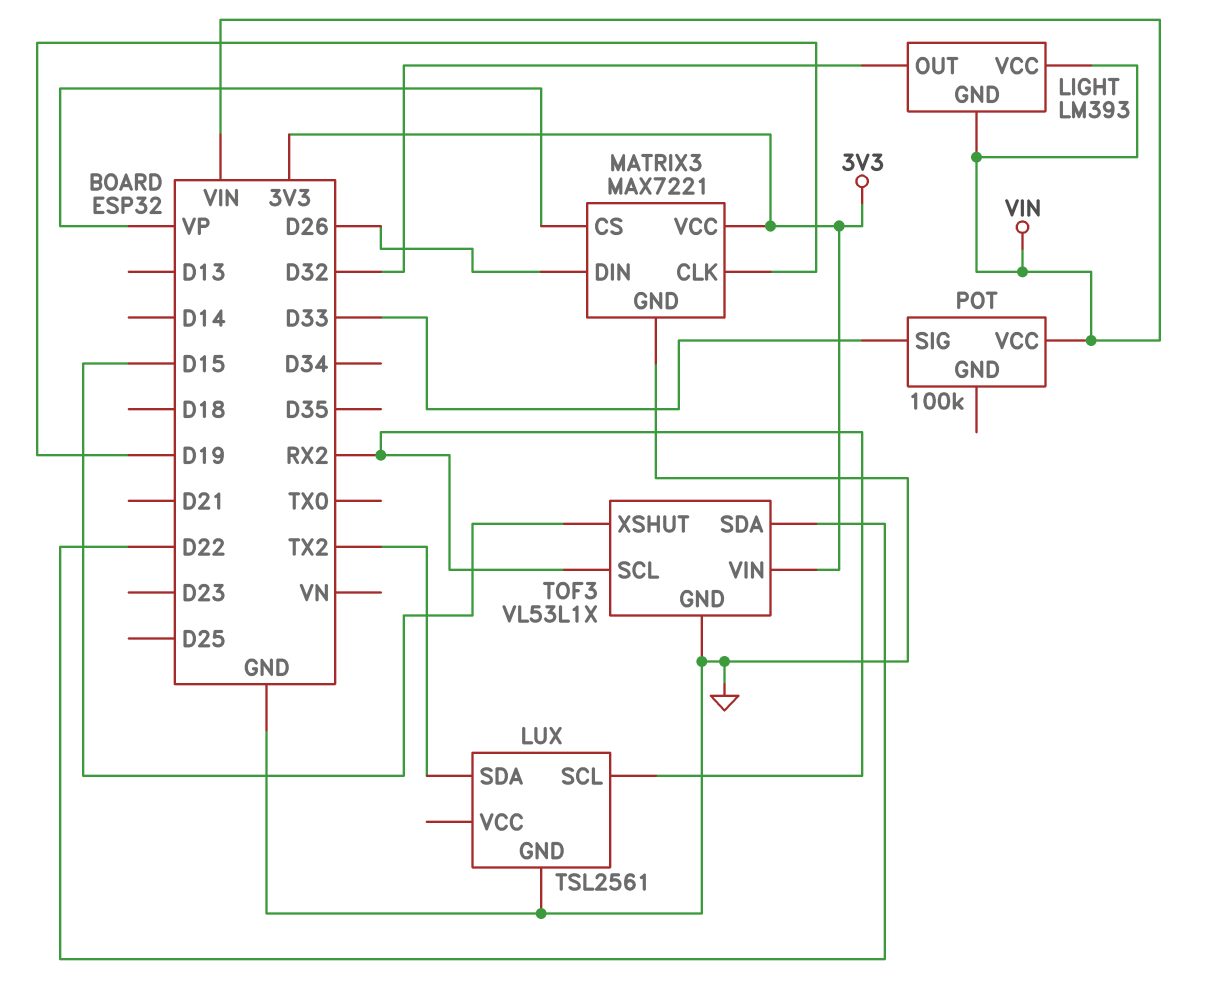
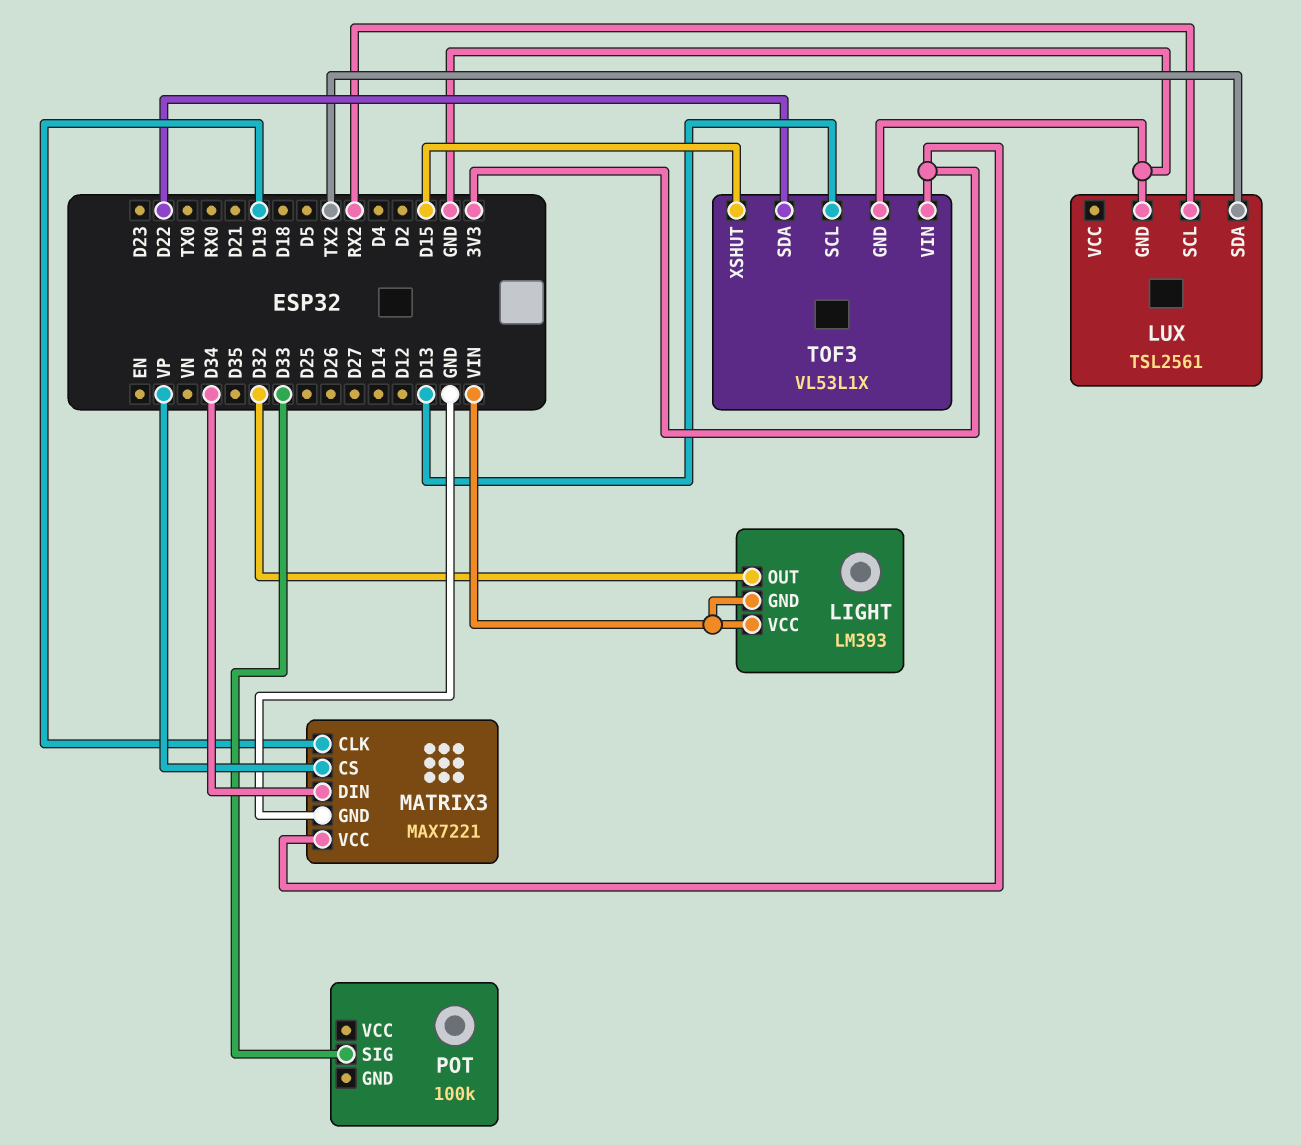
MATRIX3 pin DIN: D26 -> D34
POT pin VCC: VIN -> none
TOF3 pin SCL: RX2 -> D13

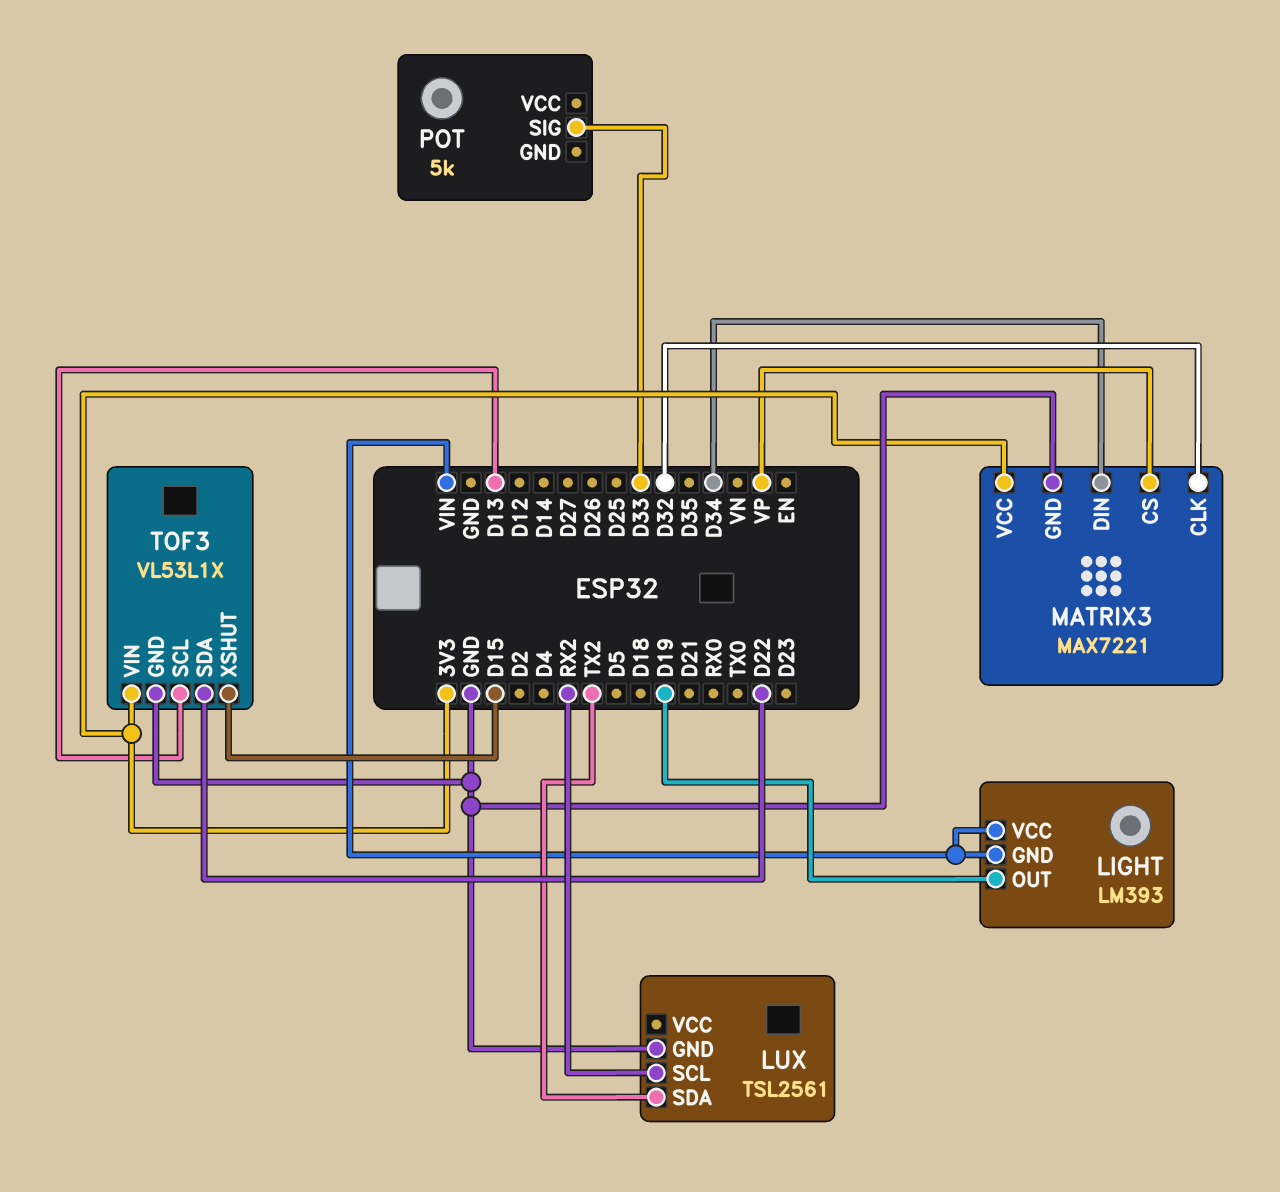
LIGHT pin OUT: D32 -> D19
MATRIX3 pin CLK: D19 -> D32
POT: 100k -> 5k

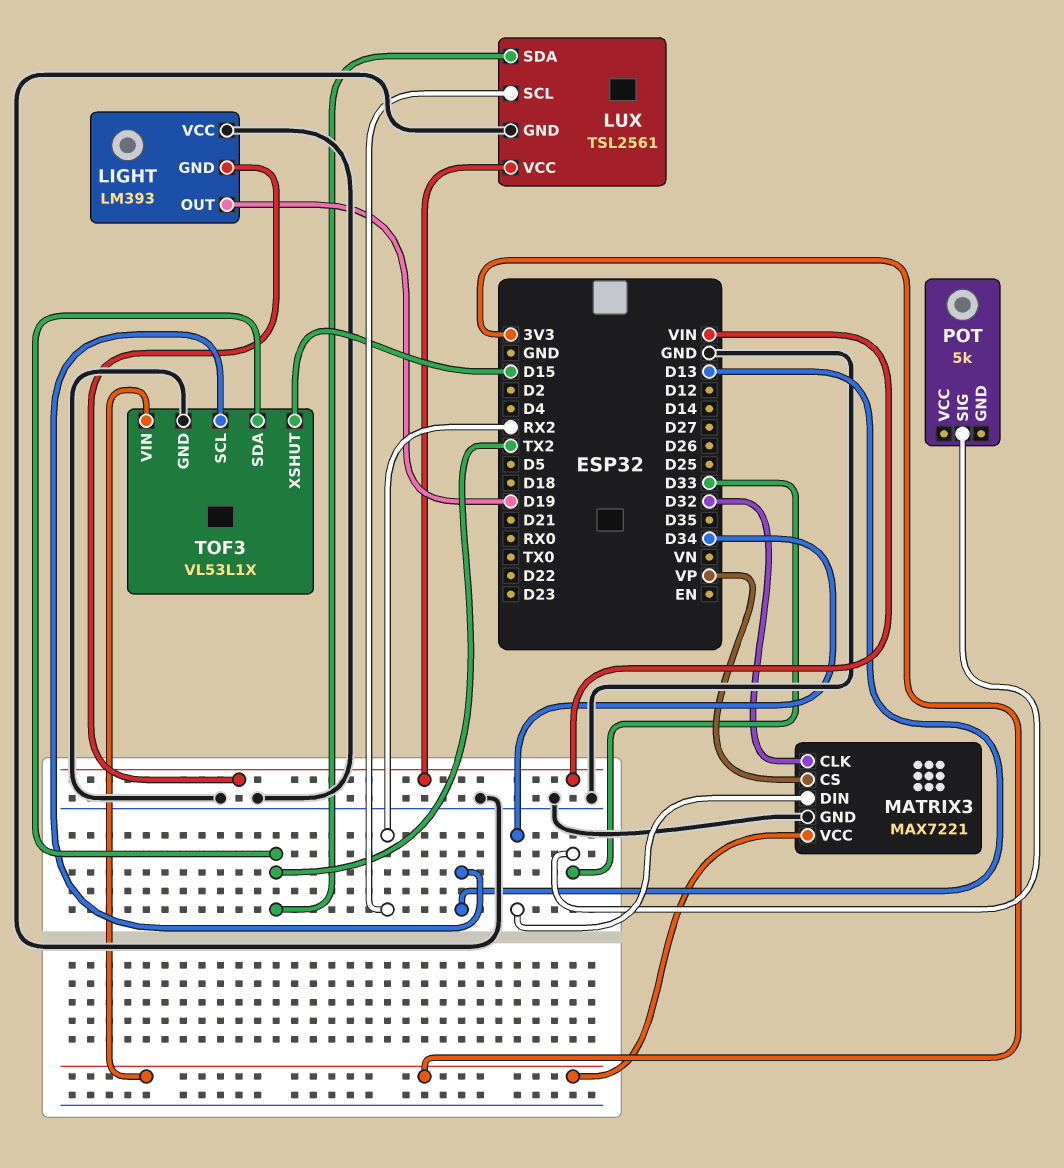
LIGHT pin VCC: VIN -> GND
LUX pin VCC: none -> VIN
TOF3 pin SDA: D22 -> TX2

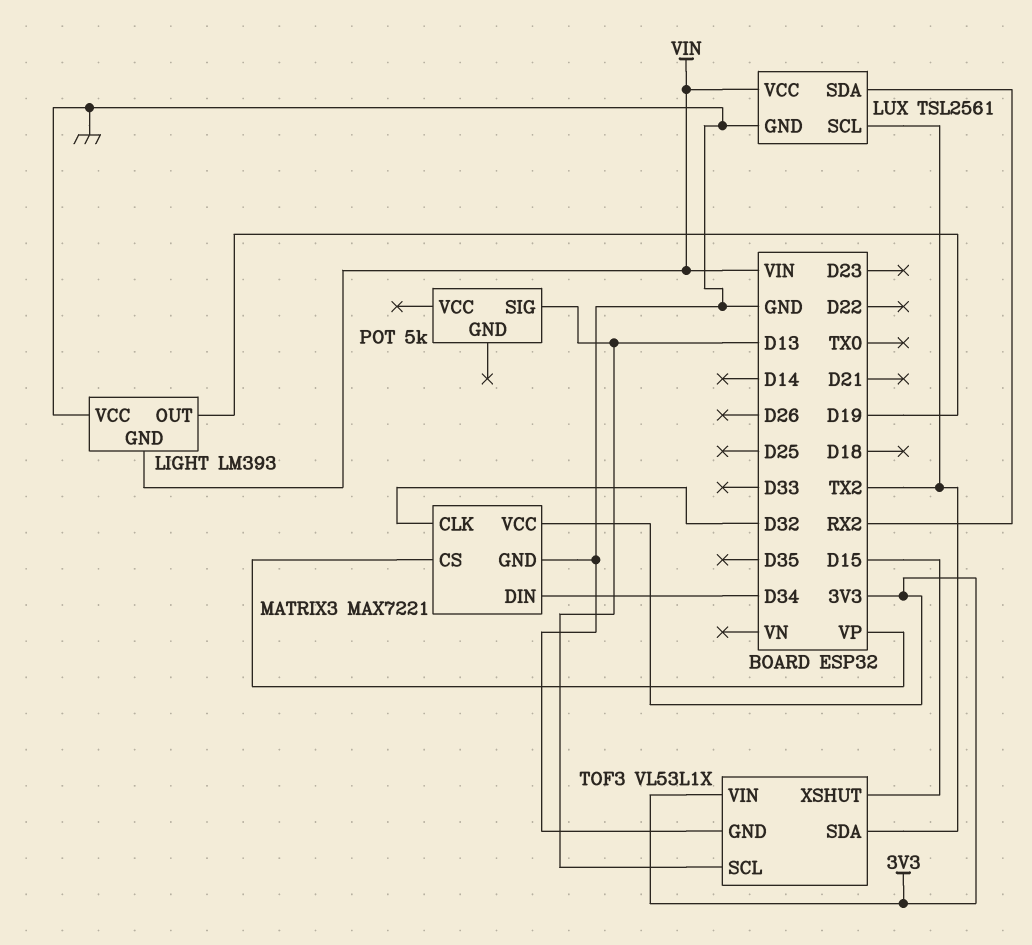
LUX pin SCL: RX2 -> TX2
LUX pin SDA: TX2 -> RX2
POT pin SIG: D33 -> D13

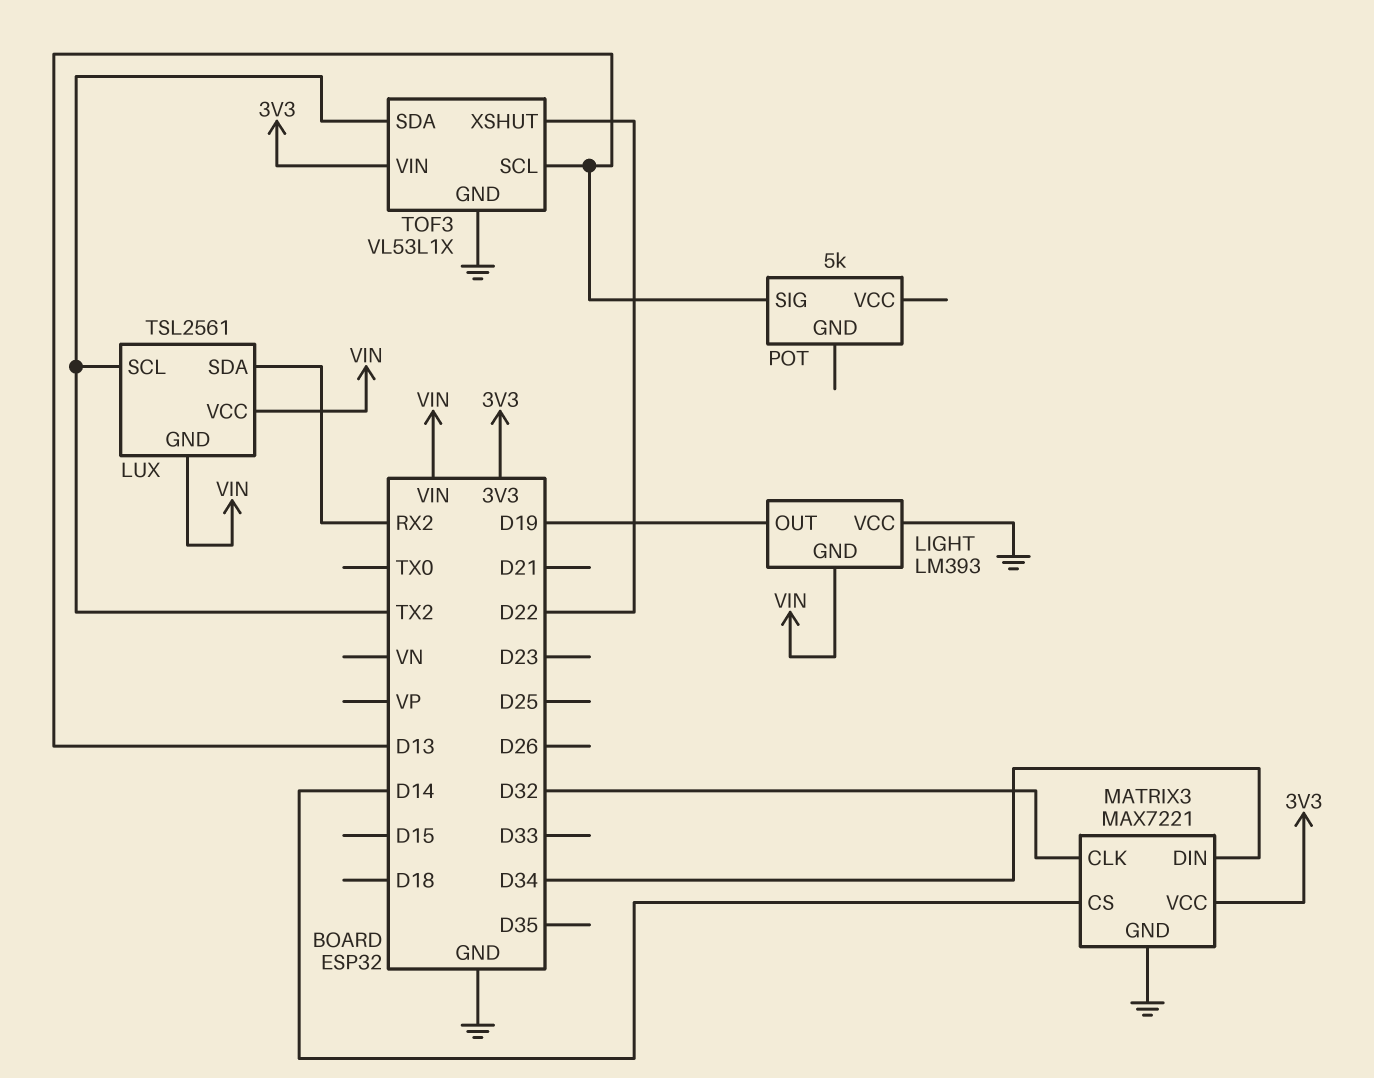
LUX pin GND: GND -> VIN
MATRIX3 pin CS: VP -> D14
TOF3 pin XSHUT: D15 -> D22

